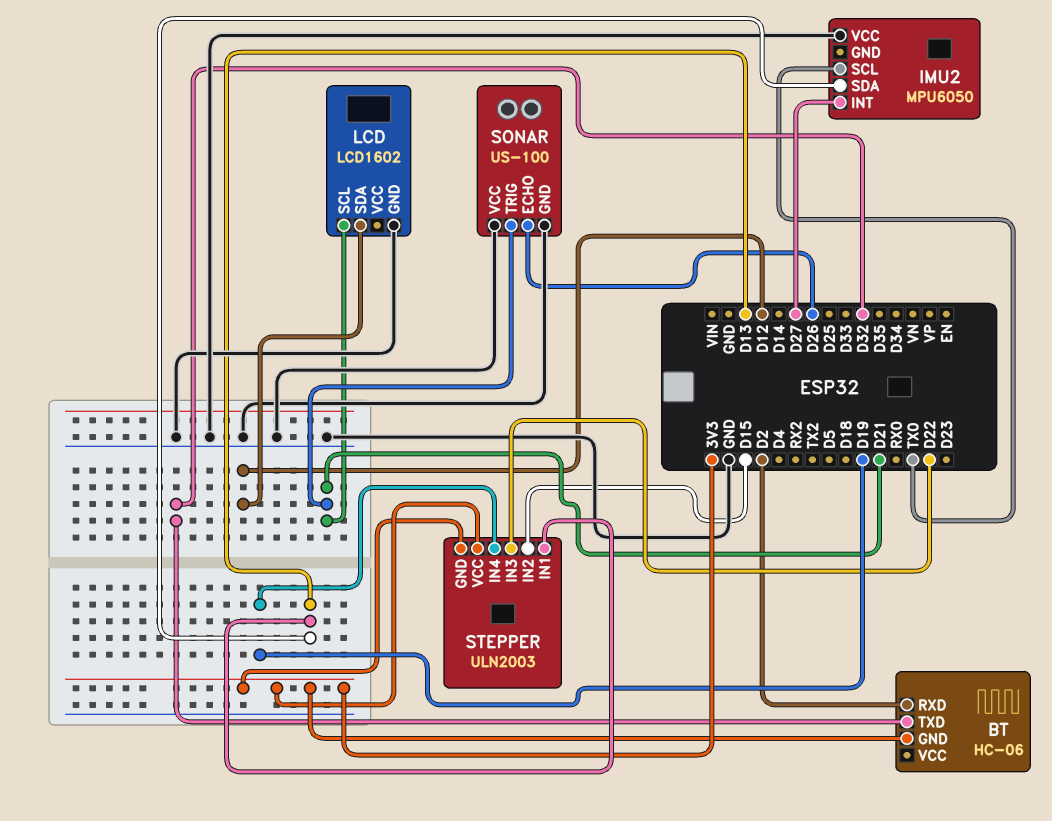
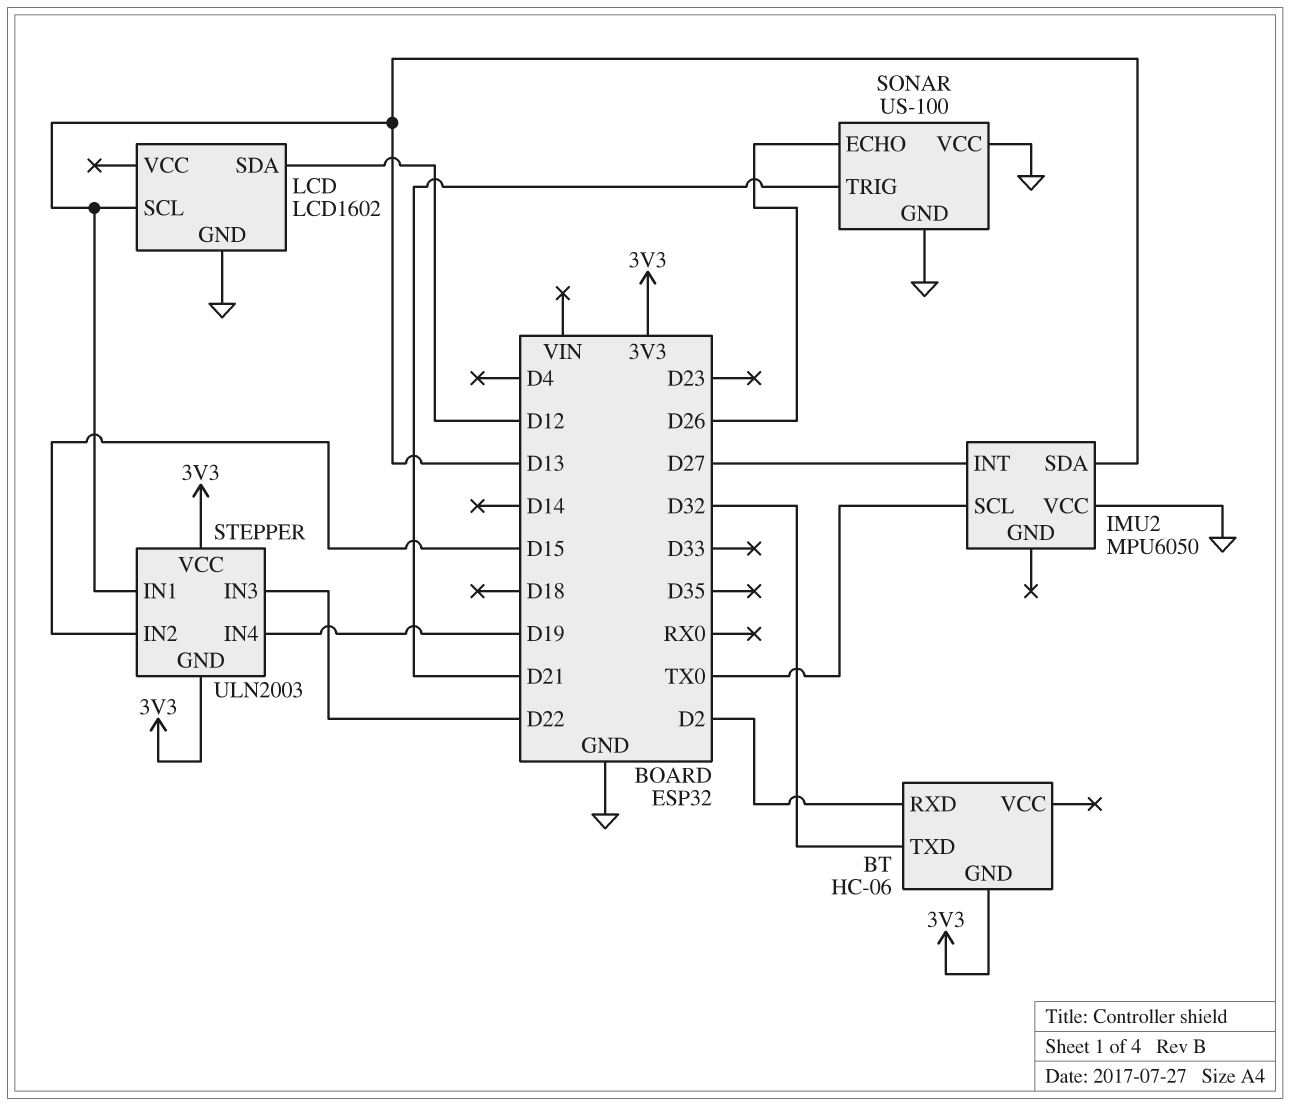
LCD pin SCL: D21 -> D13

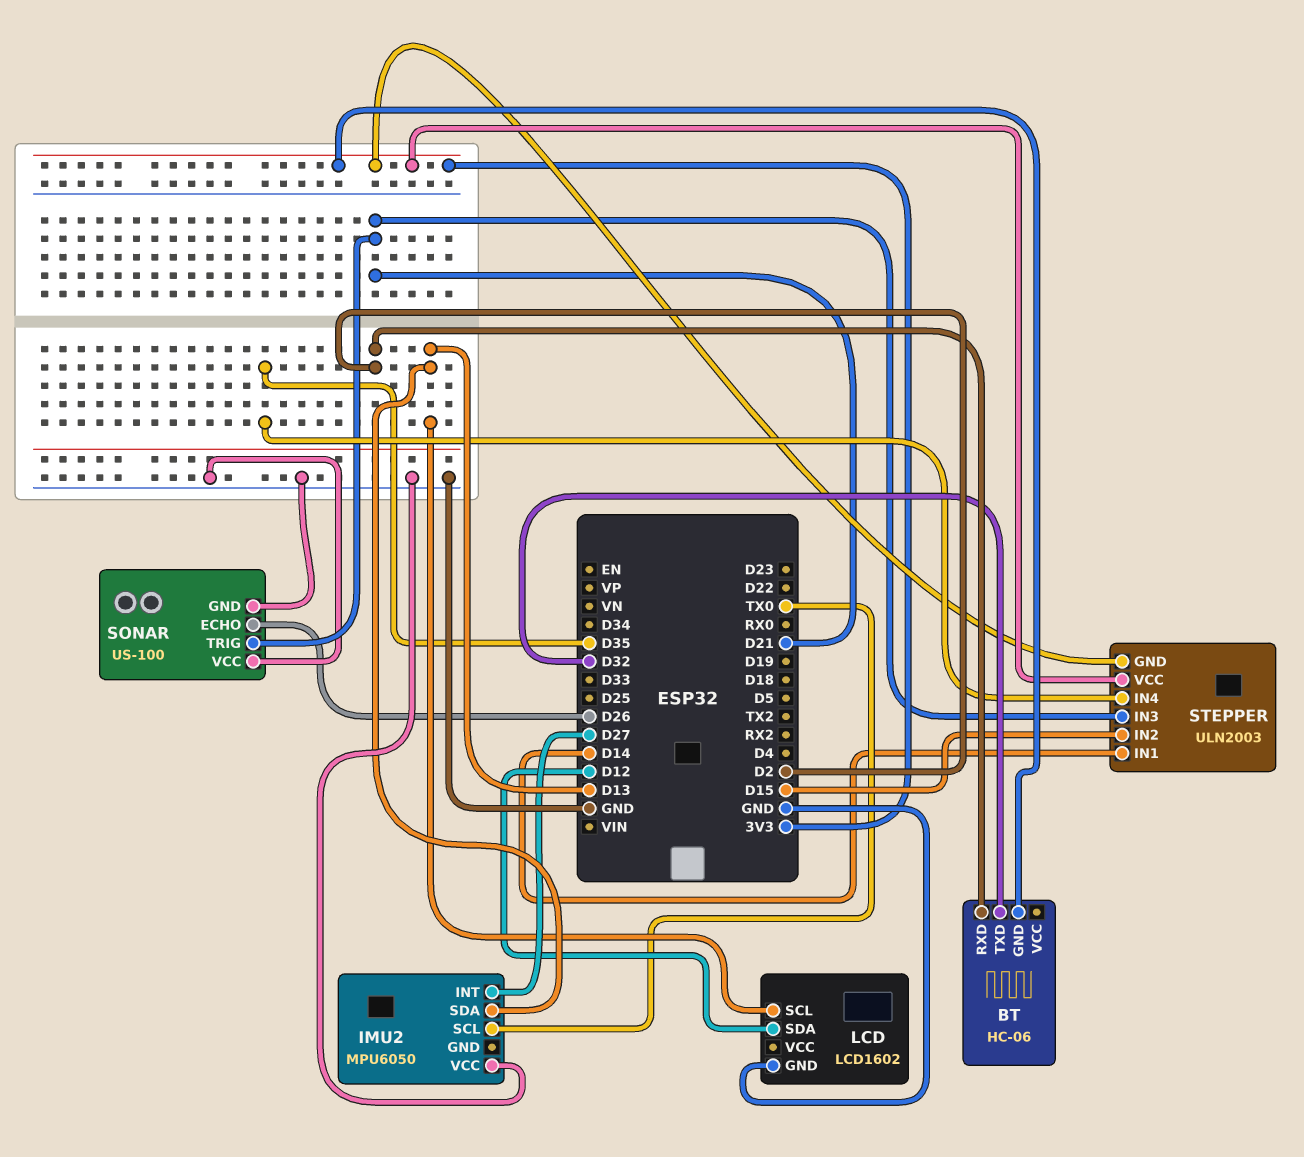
STEPPER pin IN1: D13 -> D14
STEPPER pin IN3: D22 -> D21
STEPPER pin IN4: D19 -> D35

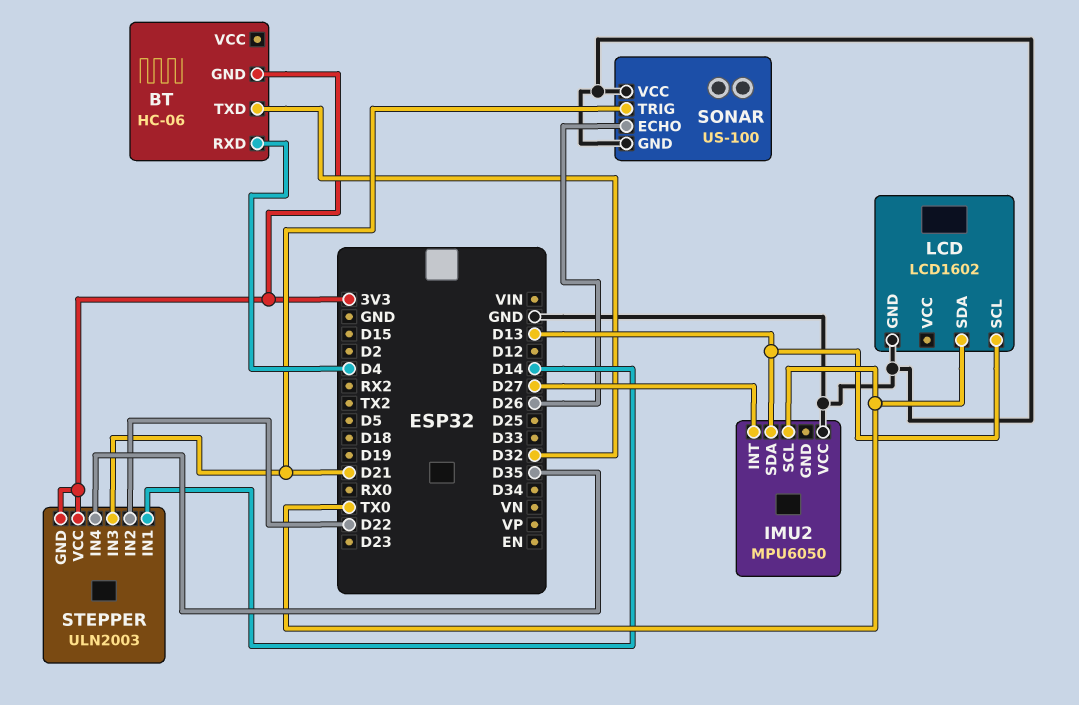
BT pin RXD: D2 -> D4
LCD pin SDA: D12 -> TX0
STEPPER pin IN2: D15 -> D22

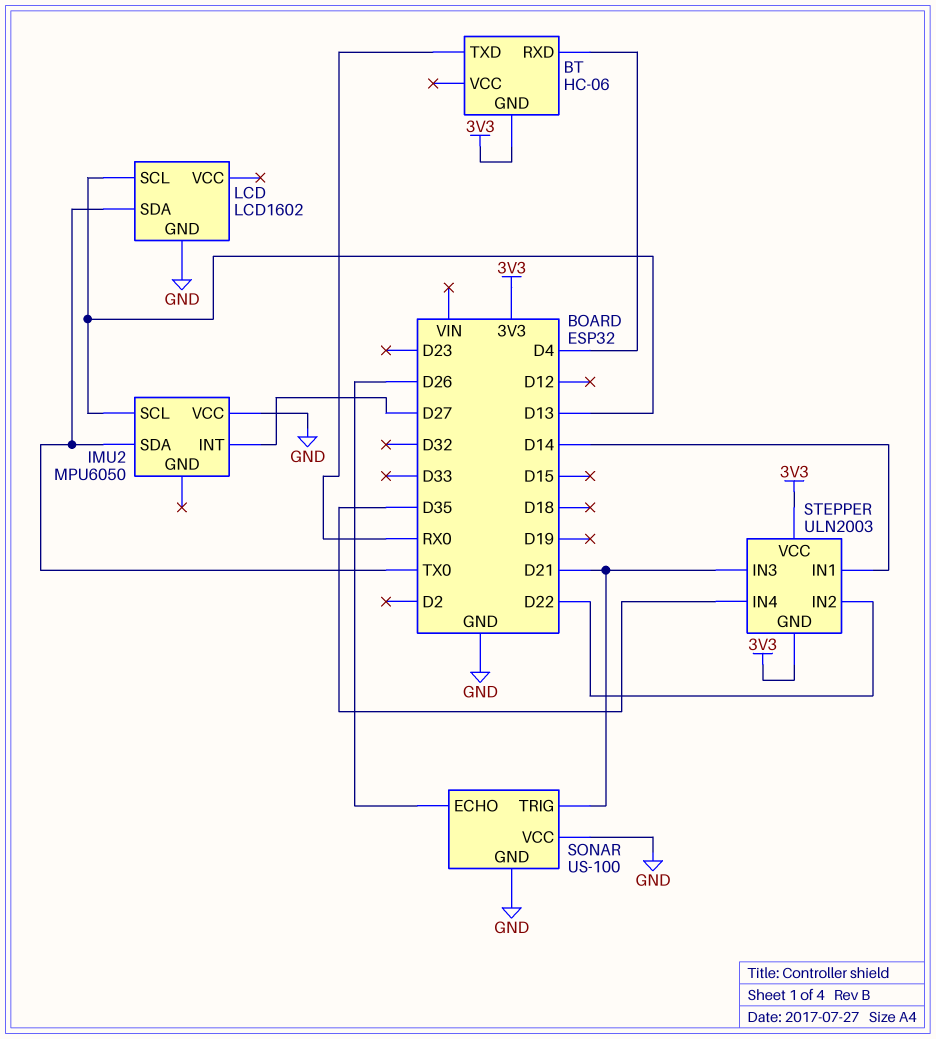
BT pin TXD: D32 -> RX0
IMU2 pin SCL: TX0 -> D13
IMU2 pin SDA: D13 -> TX0

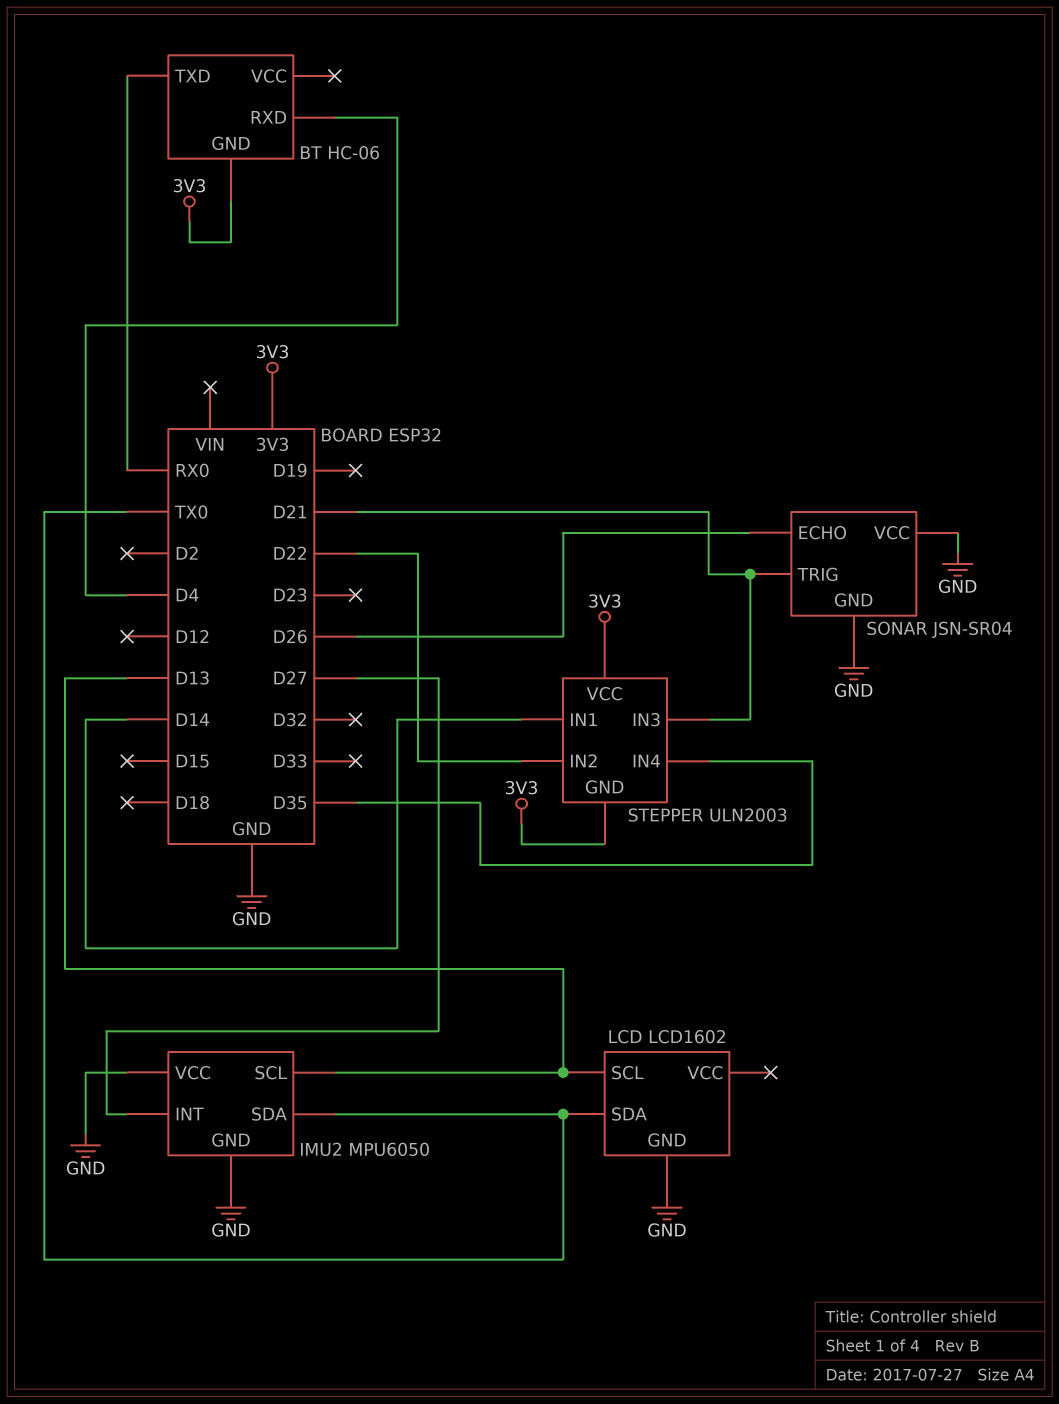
IMU2 pin GND: none -> GND
SONAR: US-100 -> JSN-SR04

